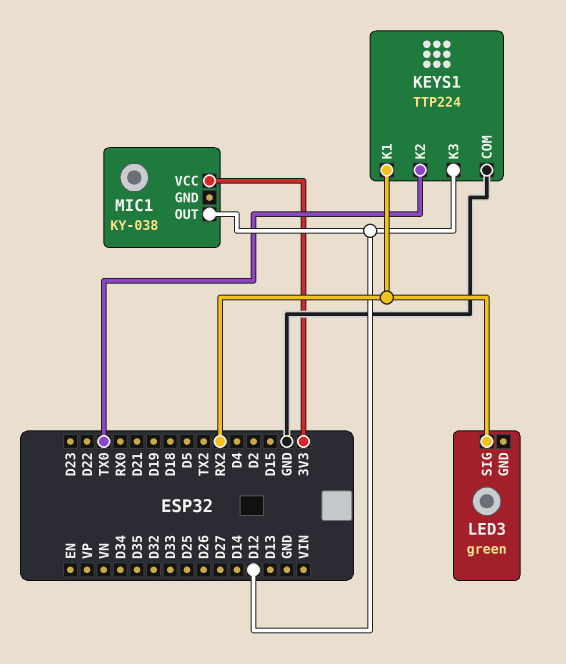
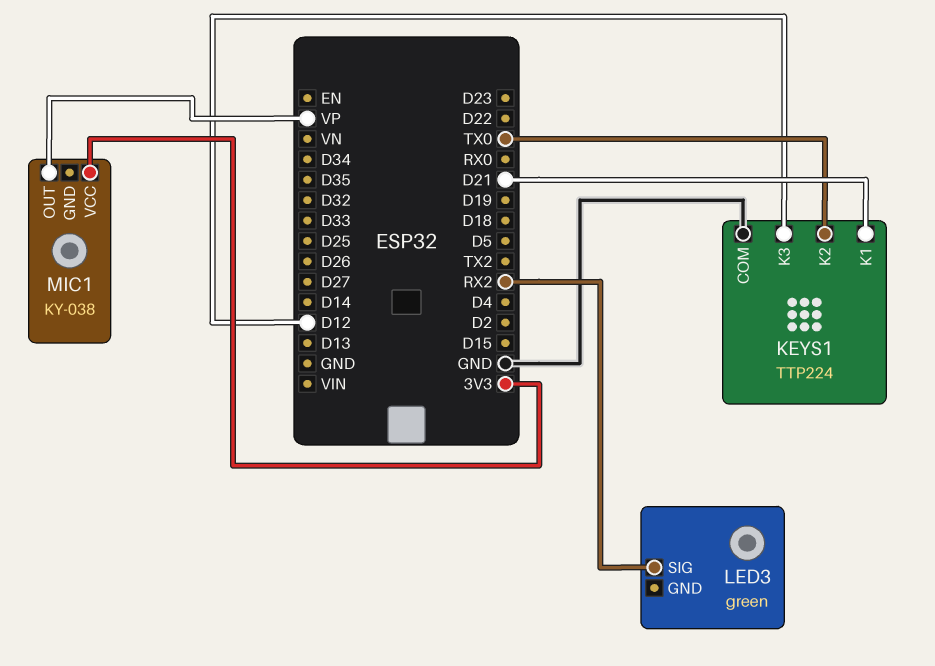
KEYS1 pin K1: RX2 -> D21
MIC1 pin OUT: D12 -> VP

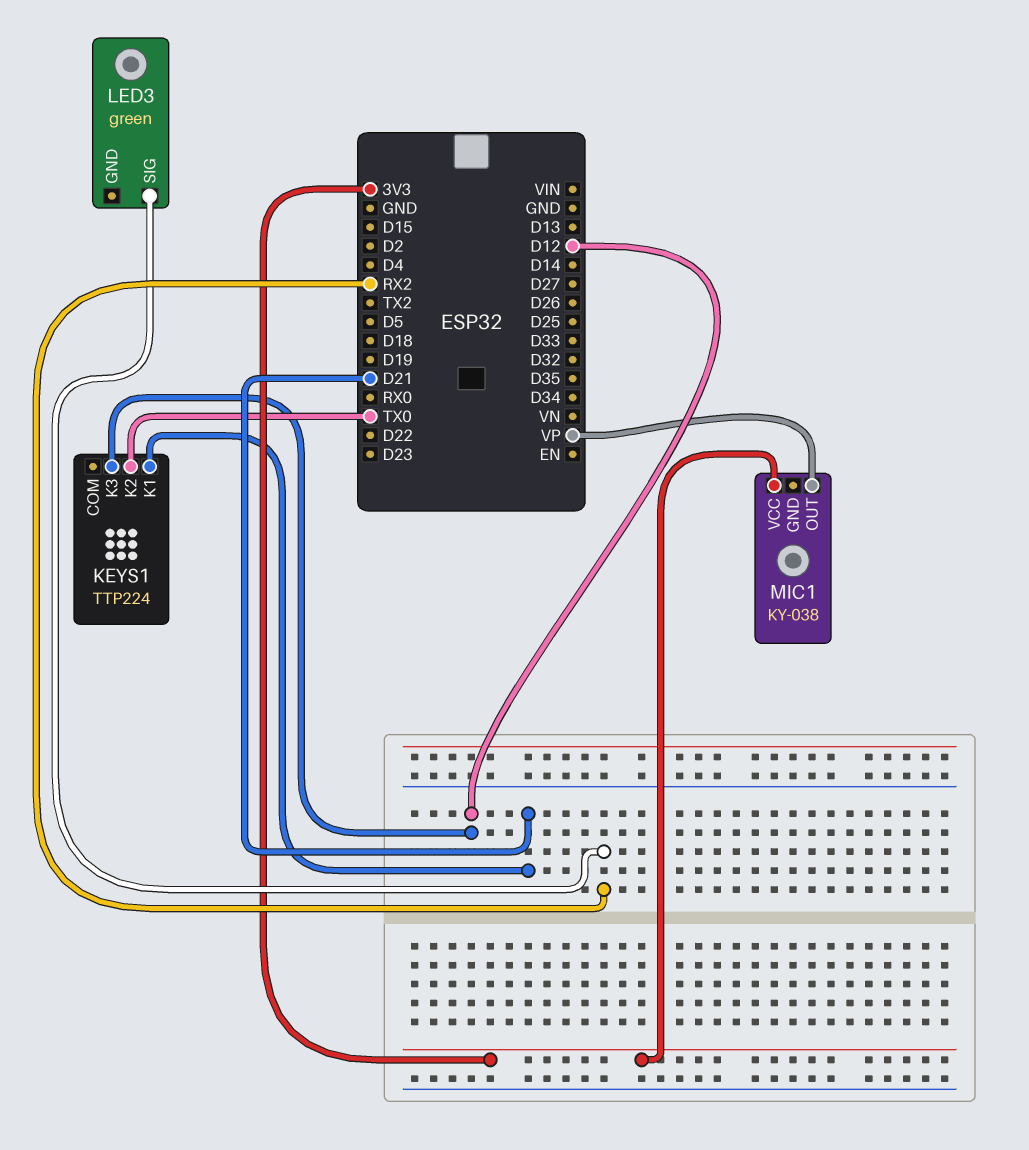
KEYS1 pin COM: GND -> none

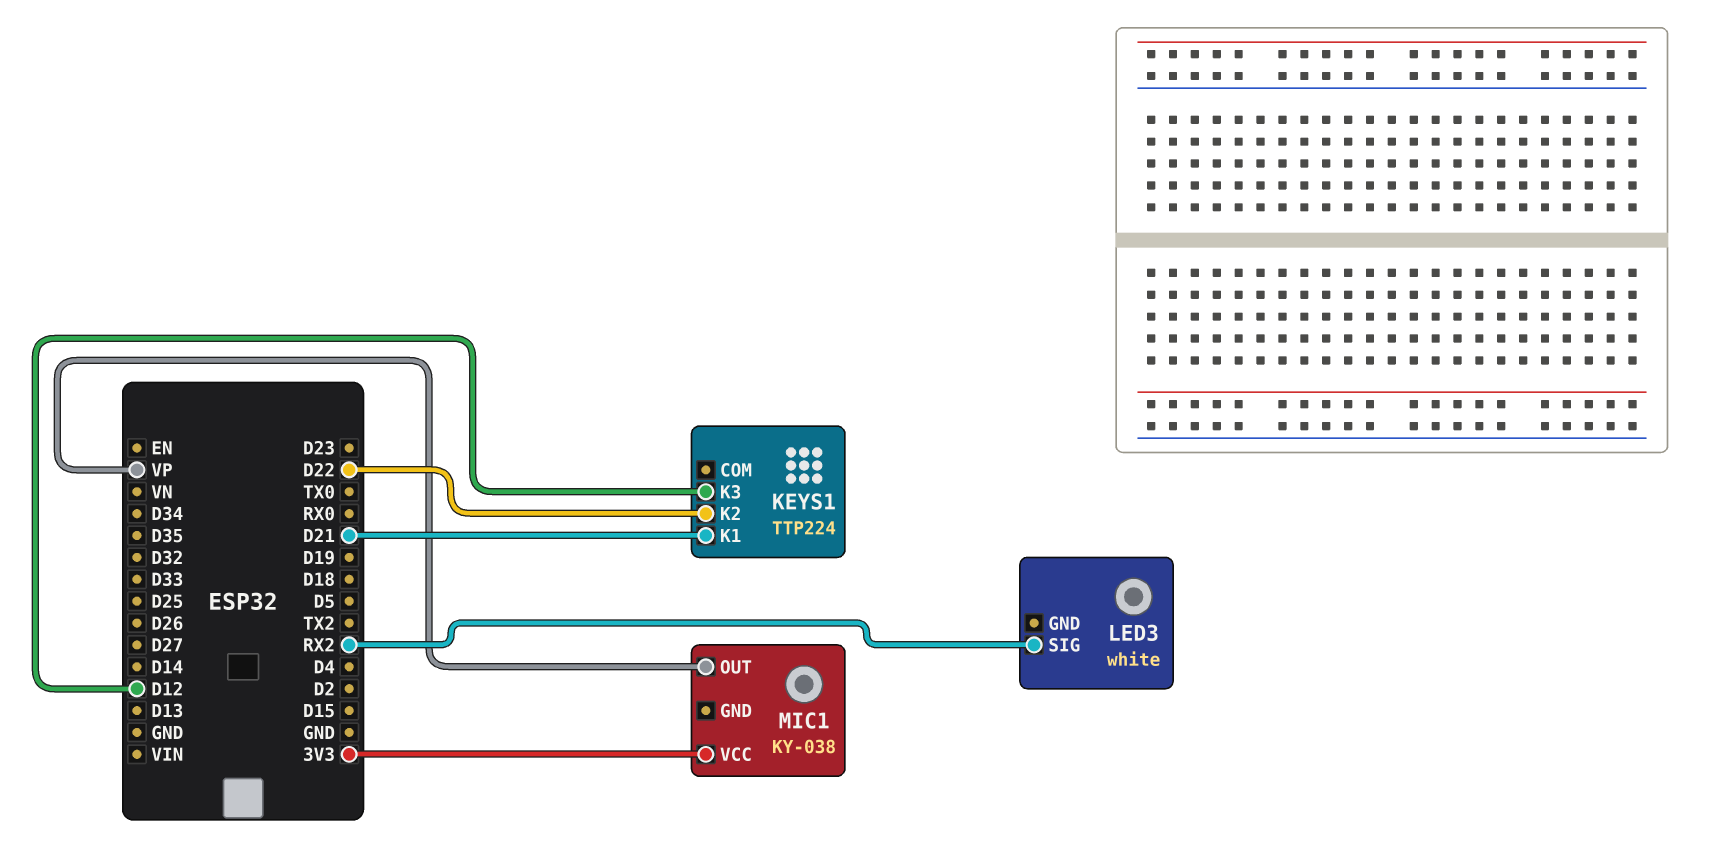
KEYS1 pin K2: TX0 -> D22
LED3: green -> white

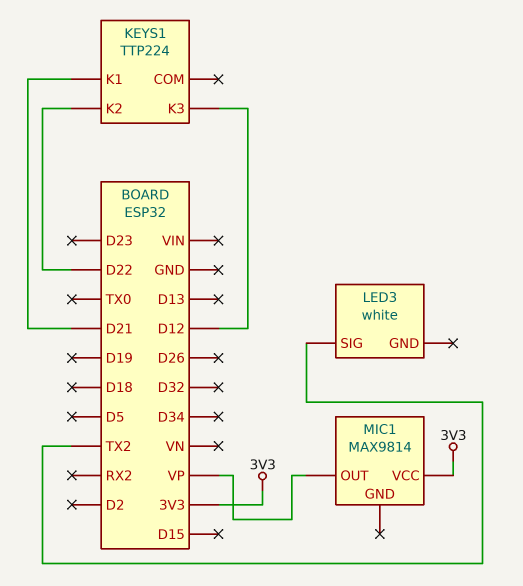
LED3 pin SIG: RX2 -> TX2
MIC1: KY-038 -> MAX9814

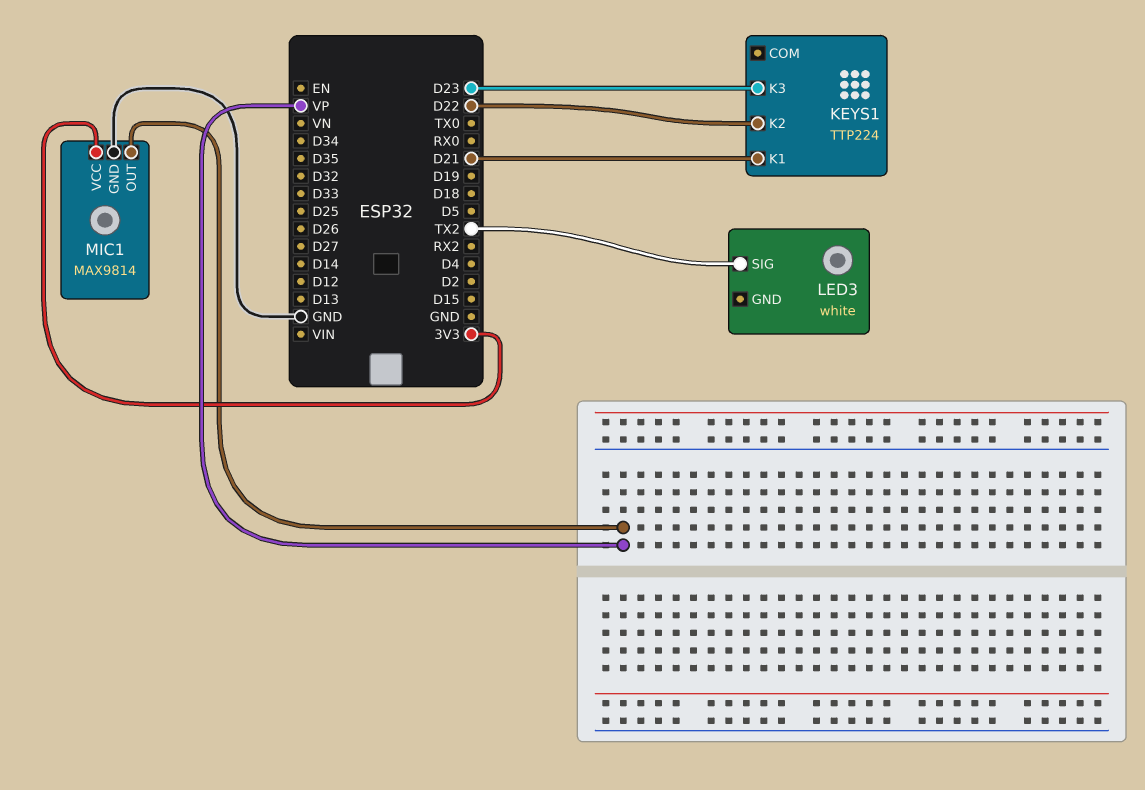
KEYS1 pin K3: D12 -> D23
MIC1 pin GND: none -> GND

